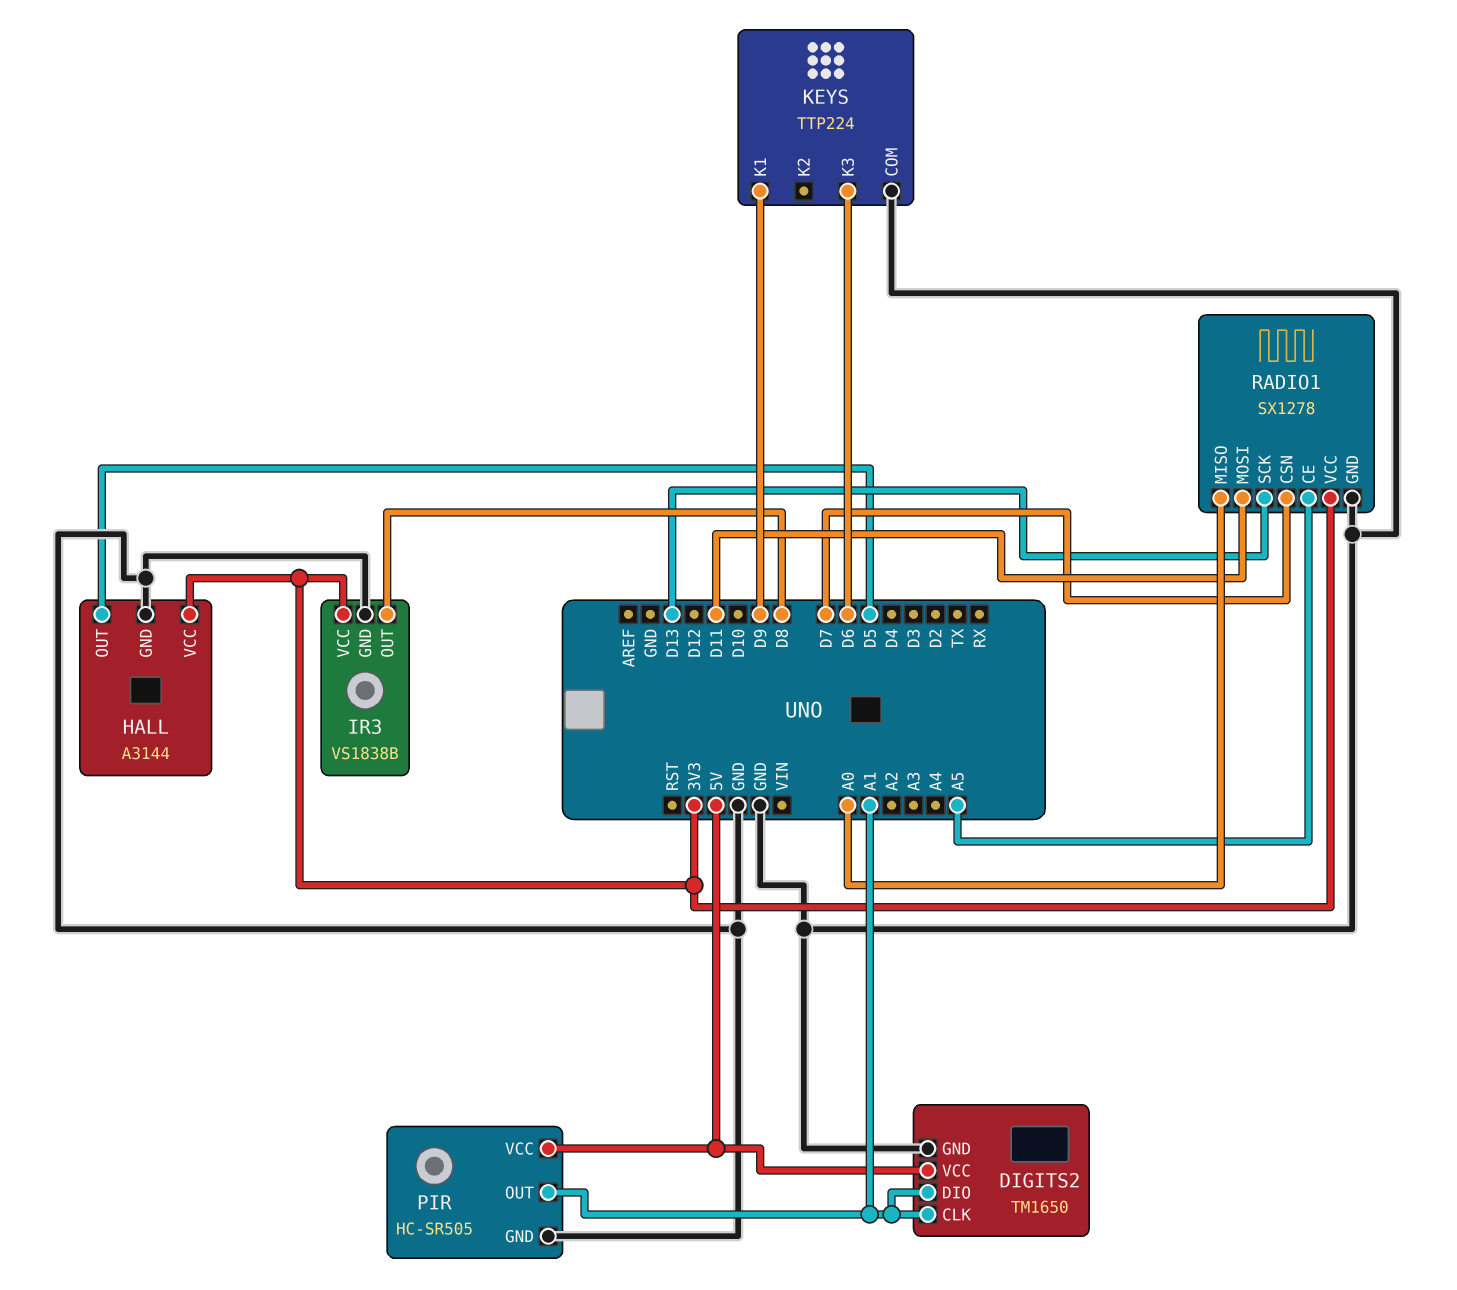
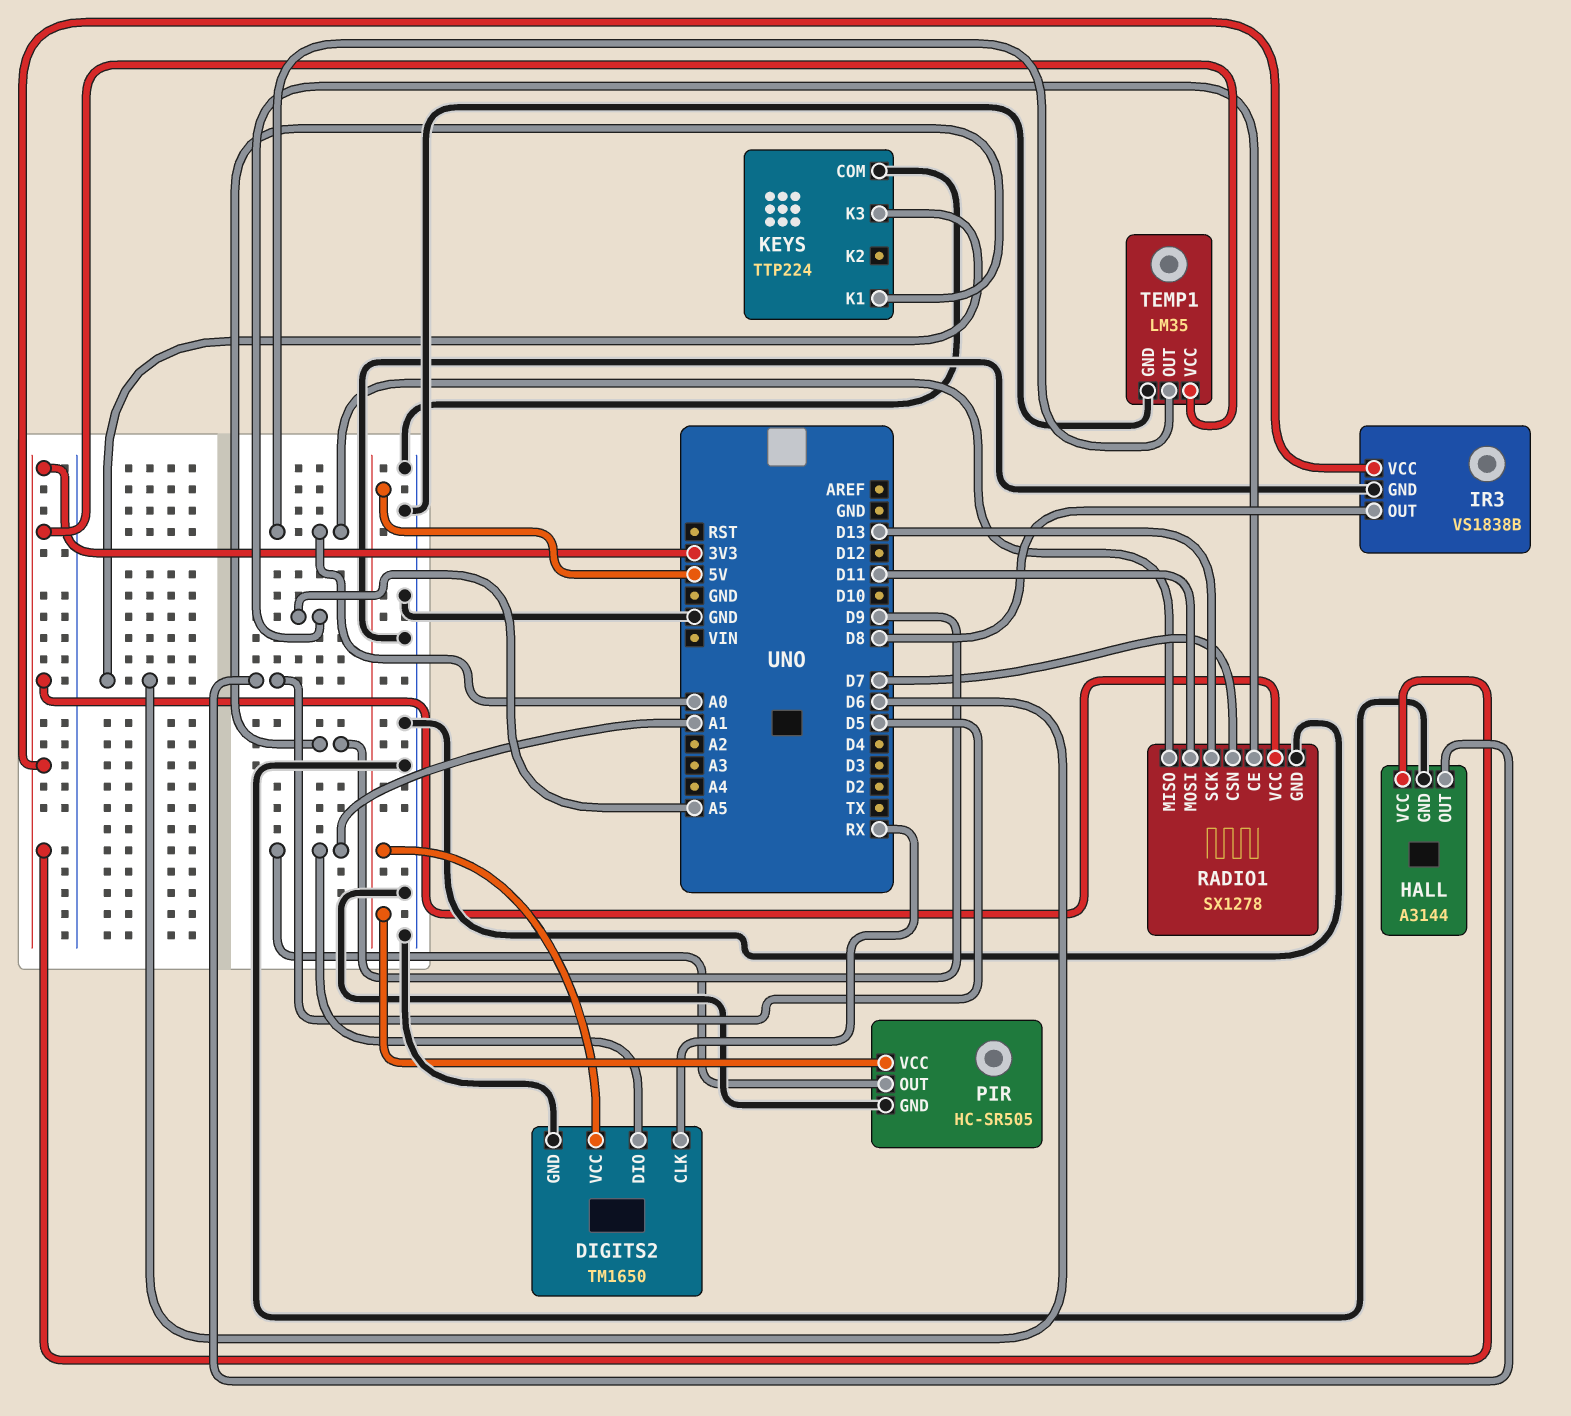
DIGITS2 pin CLK: A1 -> RX
TEMP1: none -> LM35
TEMP1 pin GND: none -> GND
TEMP1 pin OUT: none -> A0
TEMP1 pin VCC: none -> 3V3

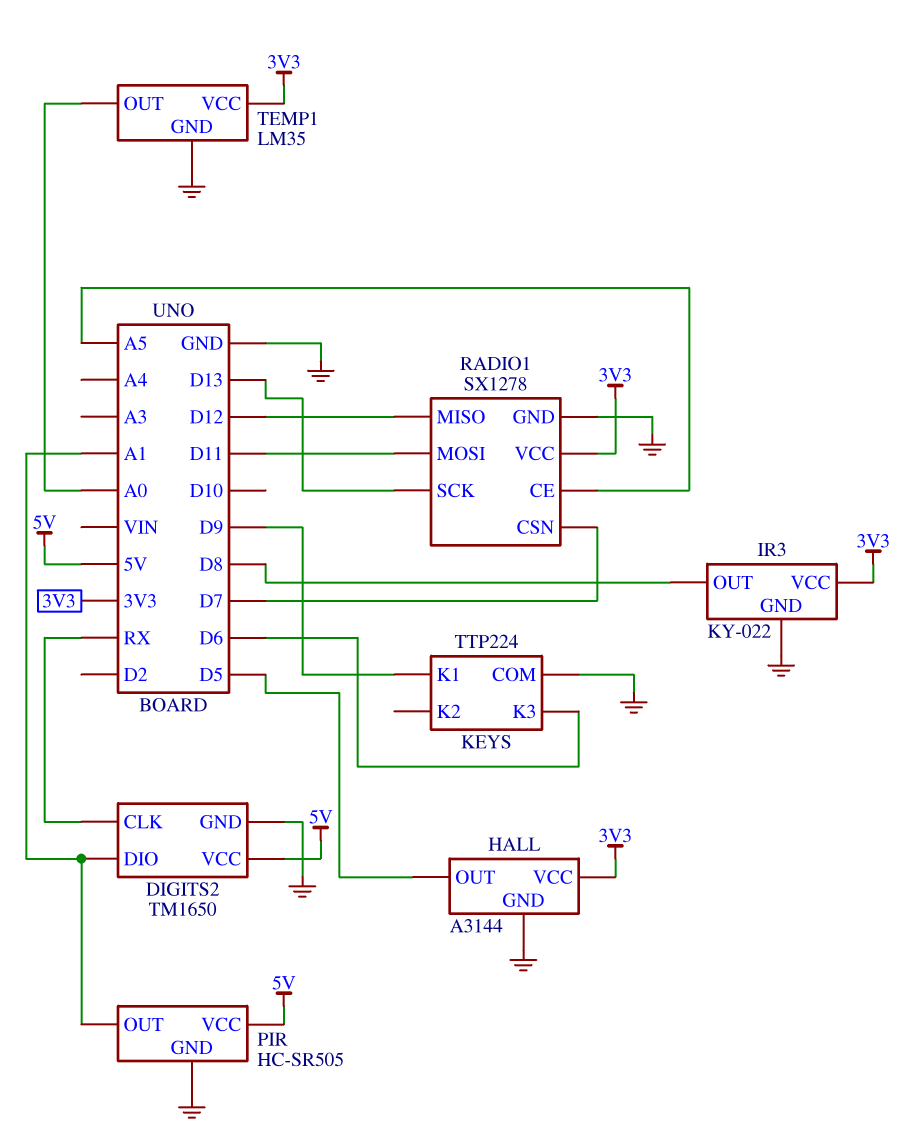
IR3: VS1838B -> KY-022
RADIO1 pin MISO: A0 -> D12

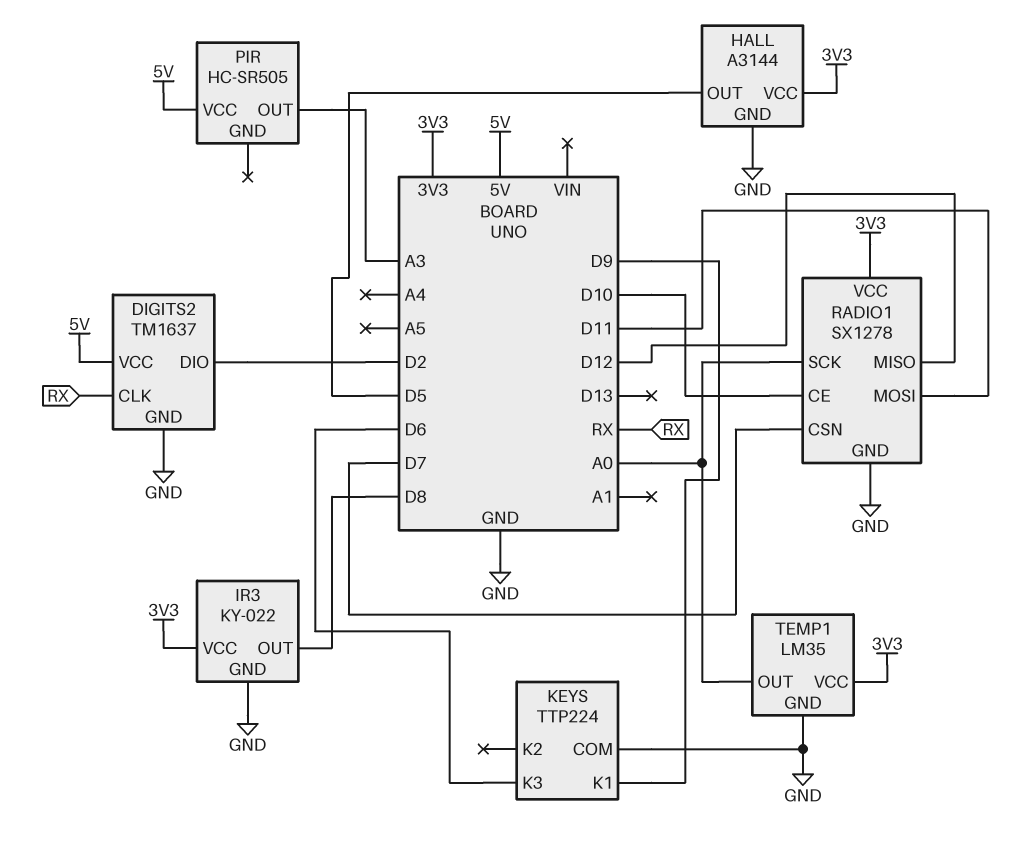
DIGITS2: TM1650 -> TM1637
DIGITS2 pin DIO: A1 -> D2
PIR pin GND: GND -> none
PIR pin OUT: A1 -> A3
RADIO1 pin CE: A5 -> D10
RADIO1 pin SCK: D13 -> A0

